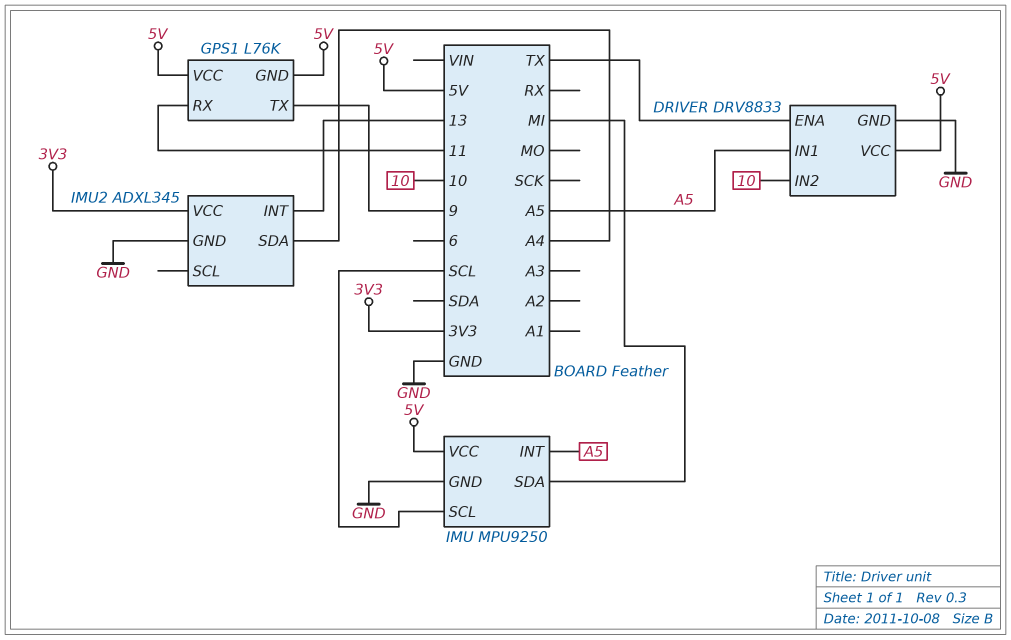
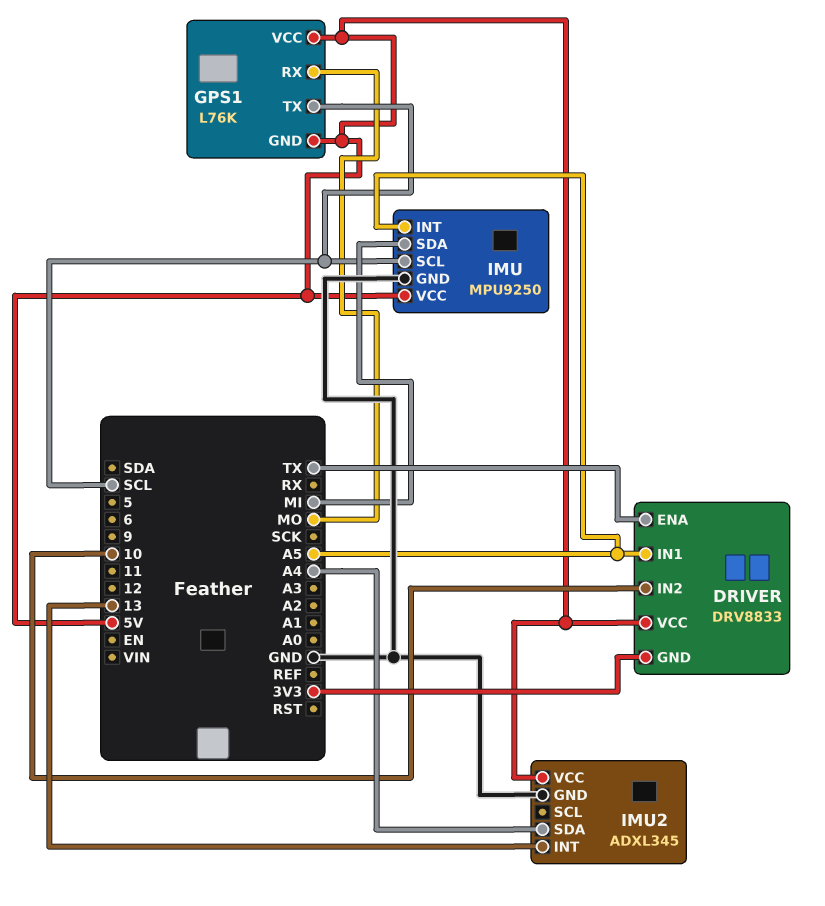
DRIVER pin GND: GND -> 3V3
GPS1 pin RX: 11 -> MO
GPS1 pin TX: 9 -> SCL
IMU2 pin VCC: 3V3 -> 5V

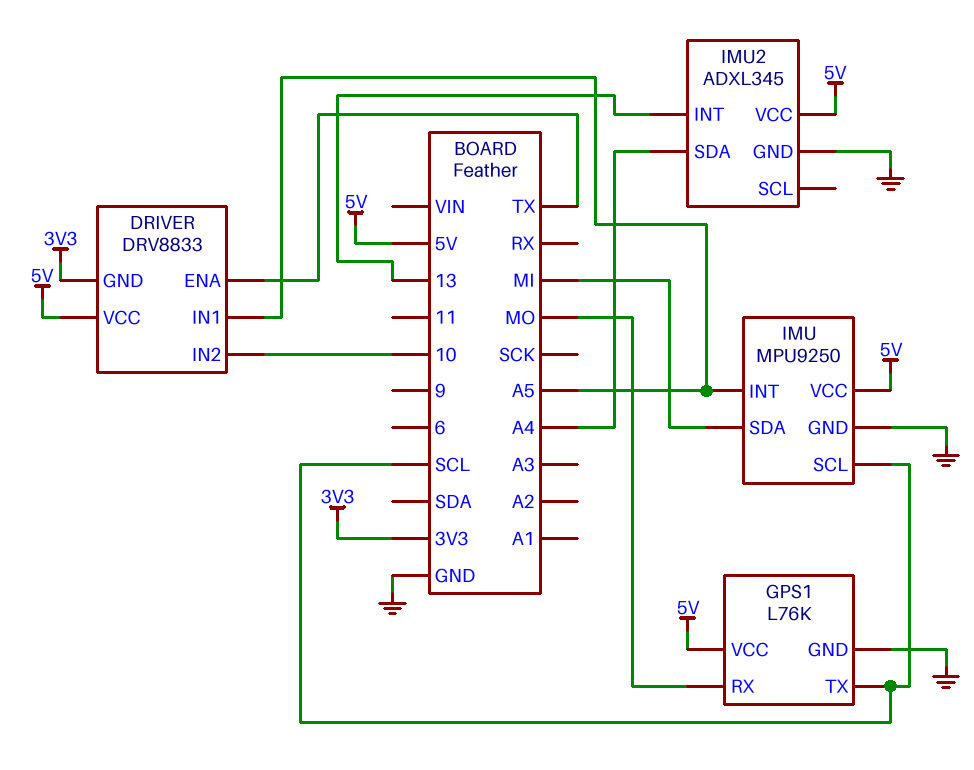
GPS1 pin GND: 5V -> GND

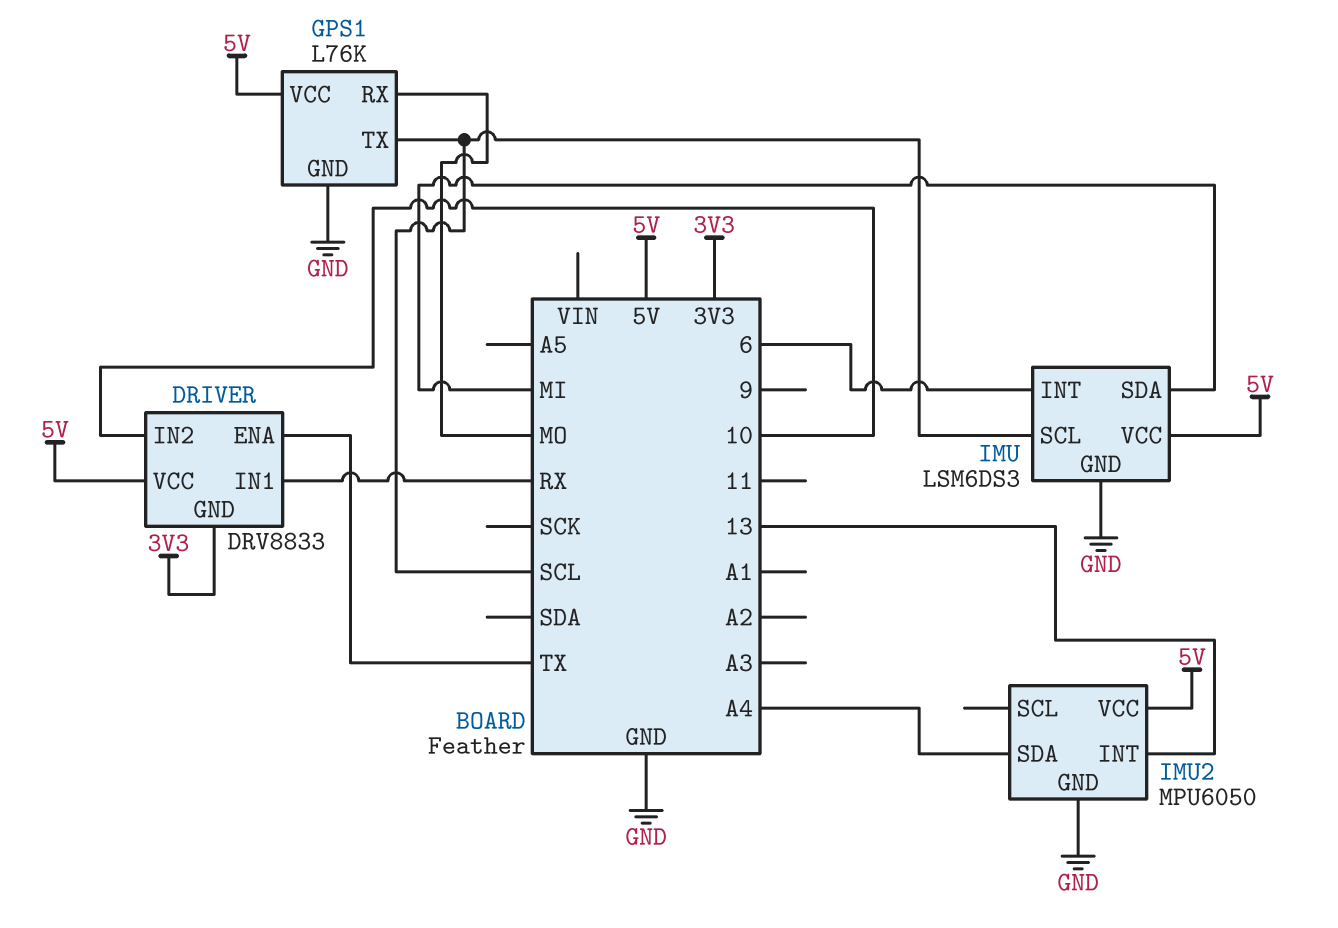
DRIVER pin IN1: A5 -> RX
IMU: MPU9250 -> LSM6DS3
IMU pin INT: A5 -> 6
IMU2: ADXL345 -> MPU6050

